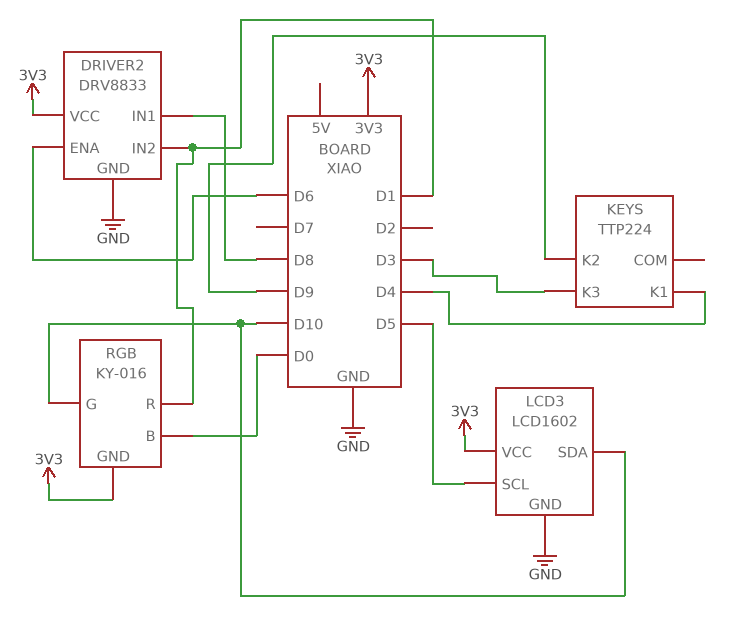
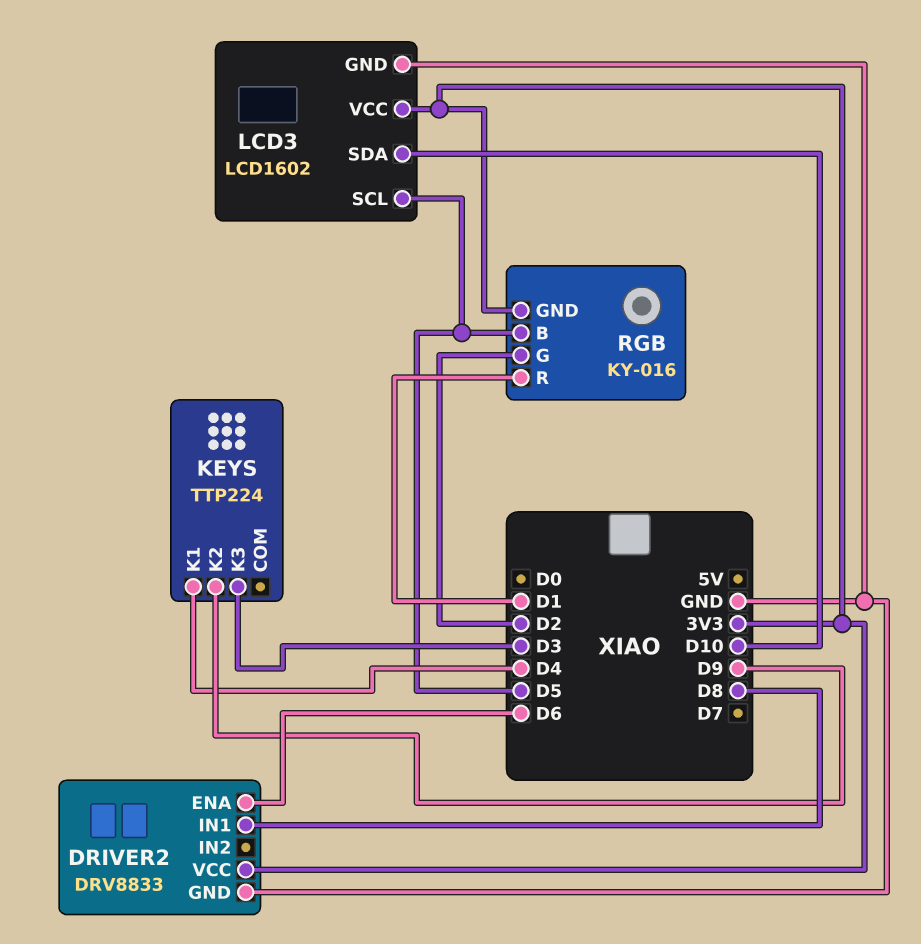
DRIVER2 pin IN2: D1 -> none
RGB pin B: D0 -> D5
RGB pin G: D10 -> D2

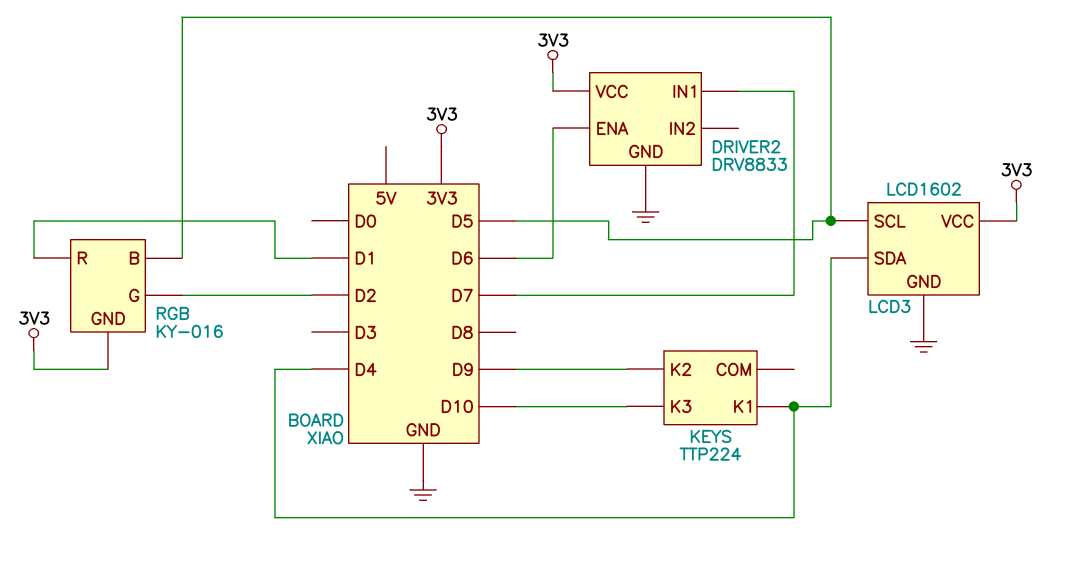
DRIVER2 pin IN1: D8 -> D7
KEYS pin K3: D3 -> D10
LCD3 pin SDA: D10 -> D4

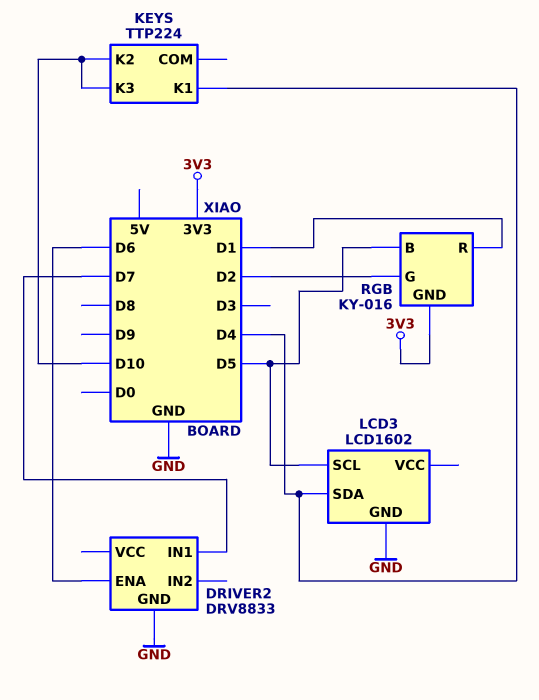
DRIVER2 pin VCC: 3V3 -> none
KEYS pin K2: D9 -> D10
LCD3 pin VCC: 3V3 -> none

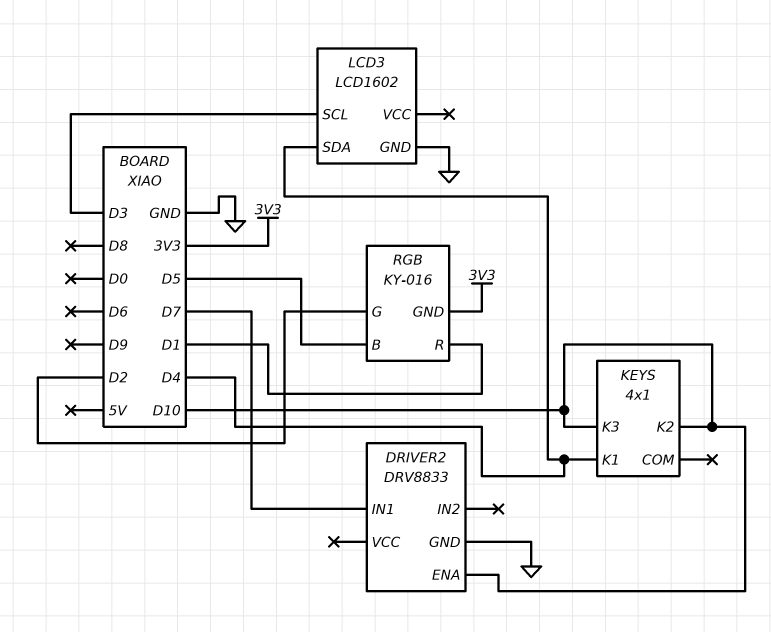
DRIVER2 pin ENA: D6 -> D10
KEYS: TTP224 -> 4x1
LCD3 pin SCL: D5 -> D3

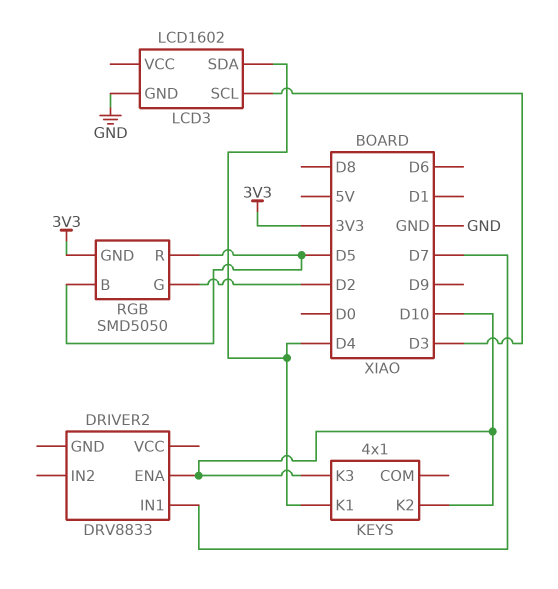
DRIVER2 pin GND: GND -> none
RGB: KY-016 -> SMD5050
RGB pin R: D1 -> D5

